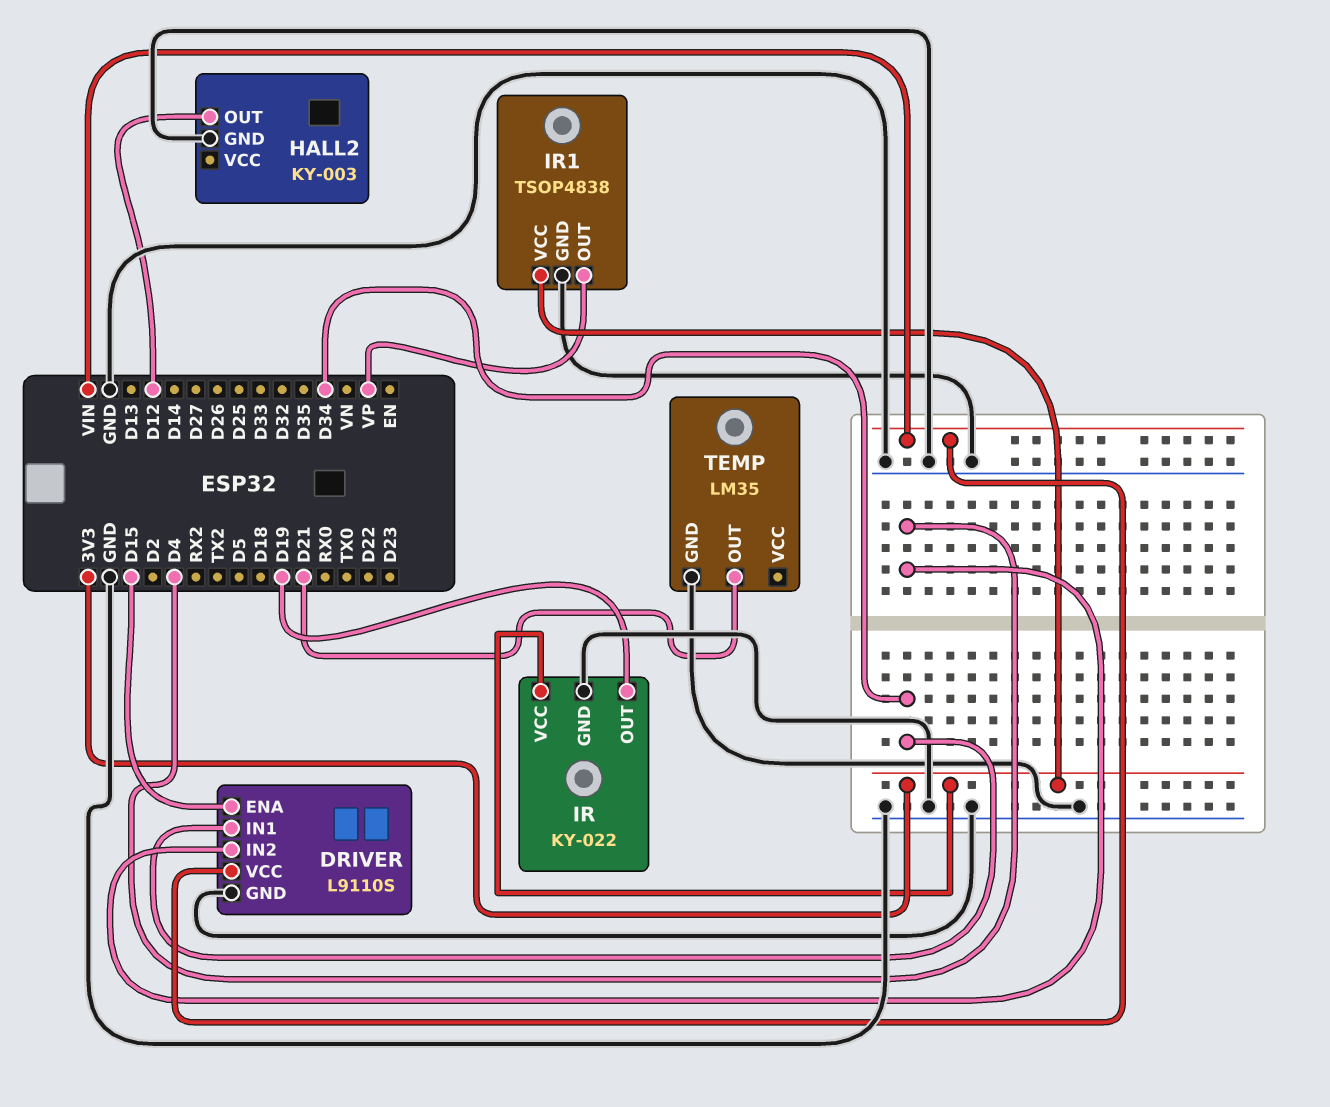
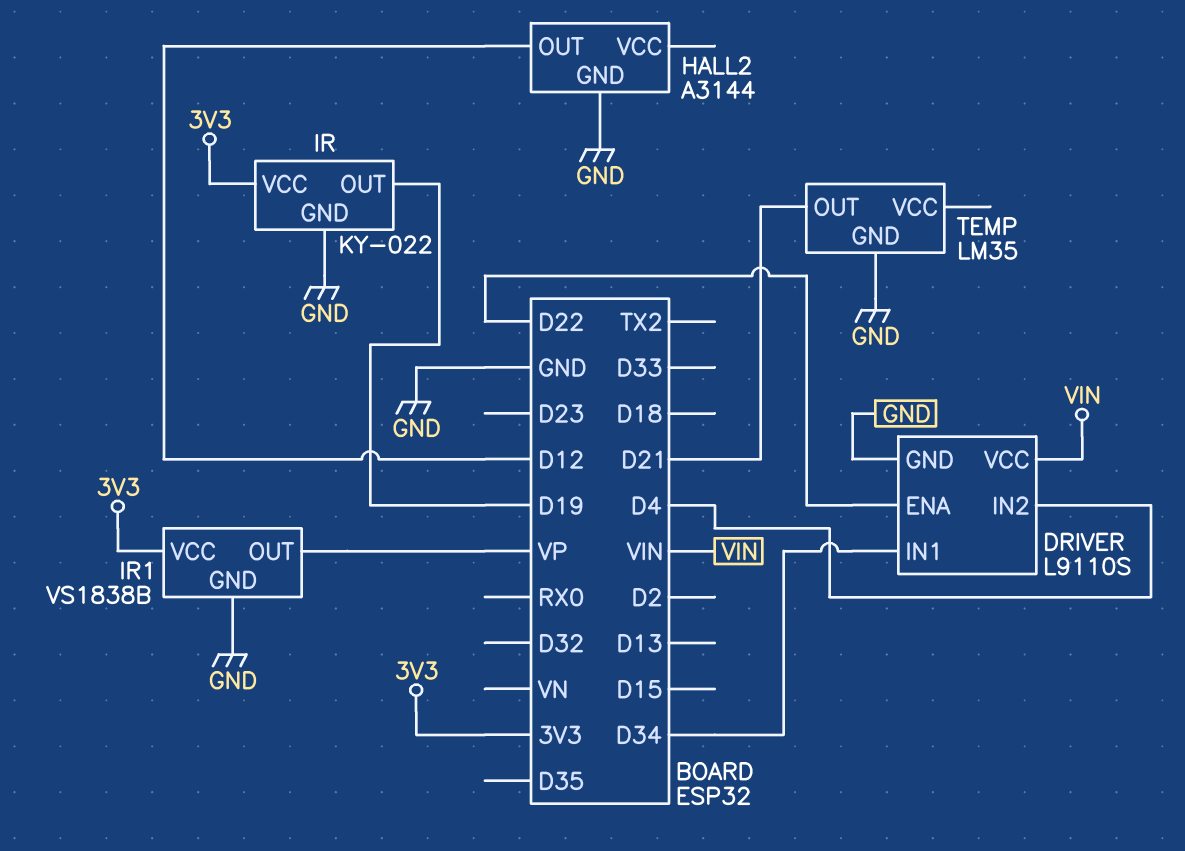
DRIVER pin ENA: D15 -> D22
HALL2: KY-003 -> A3144
IR1: TSOP4838 -> VS1838B

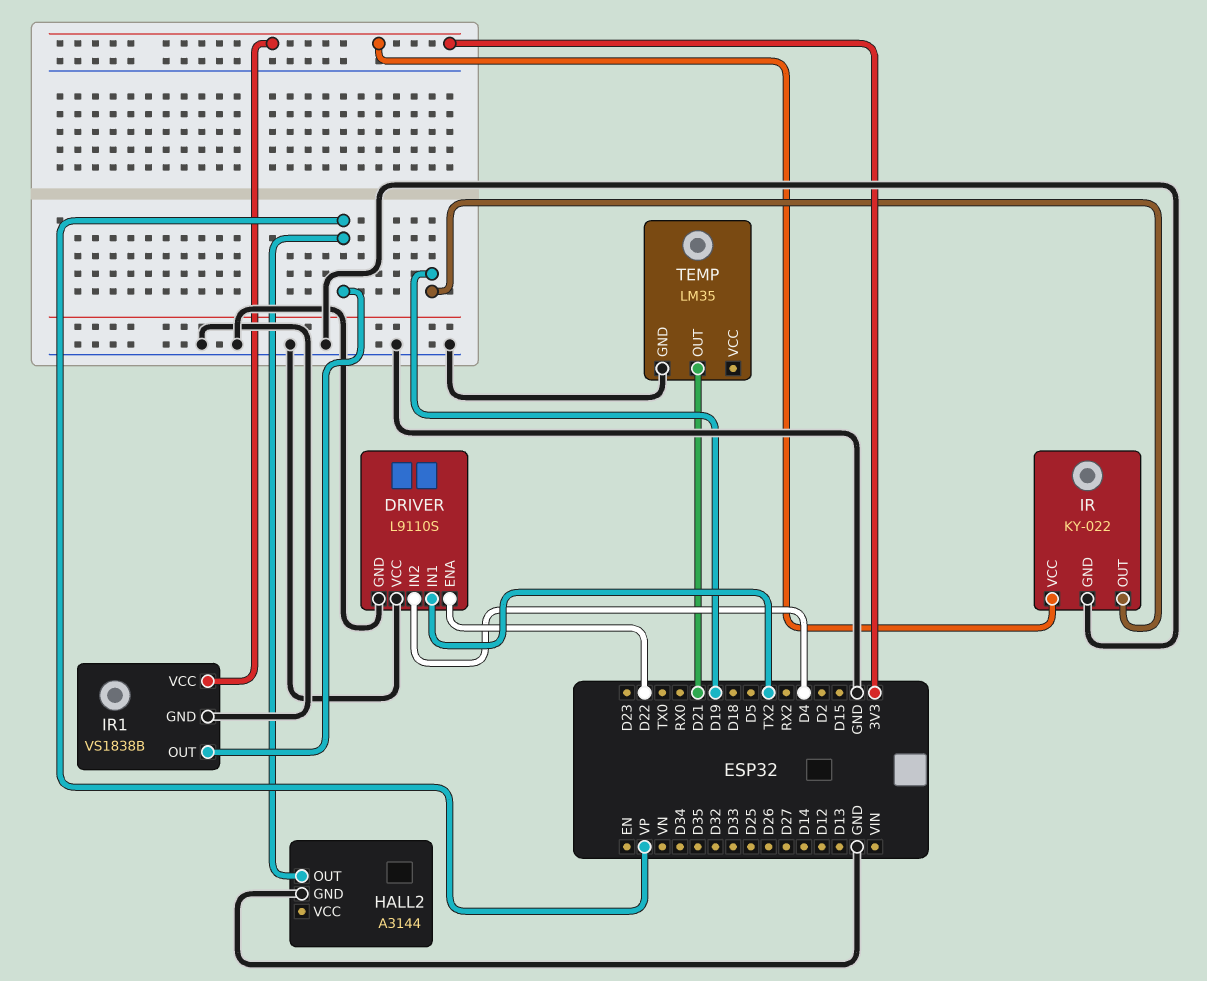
DRIVER pin IN1: D34 -> TX2
DRIVER pin VCC: VIN -> GND
HALL2 pin OUT: D12 -> VP

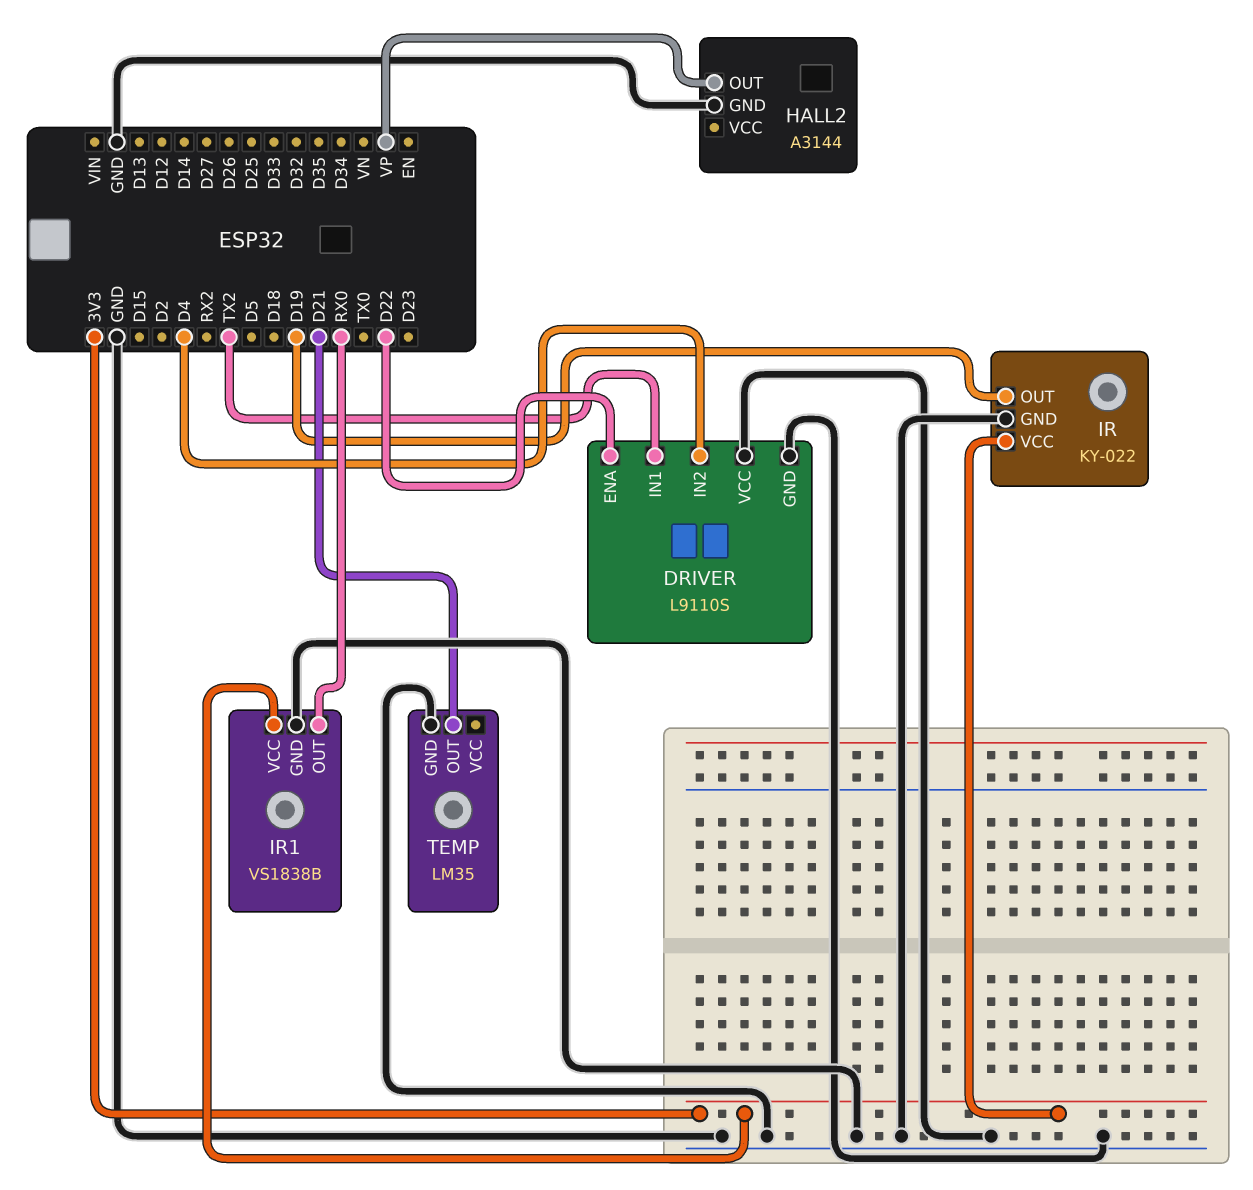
IR1 pin OUT: VP -> RX0

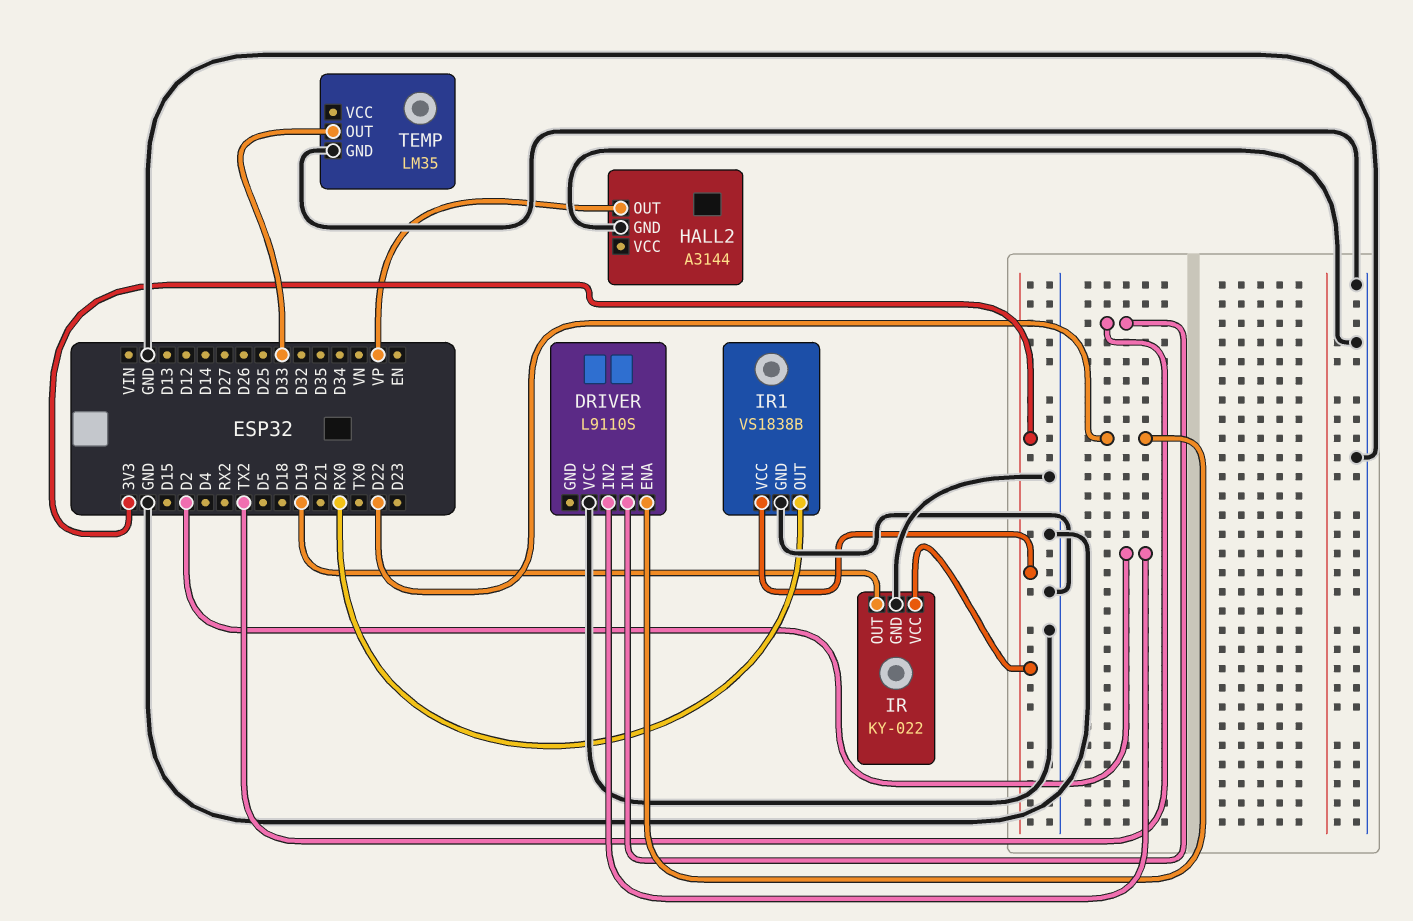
DRIVER pin GND: GND -> none
DRIVER pin IN2: D4 -> D2
TEMP pin OUT: D21 -> D33

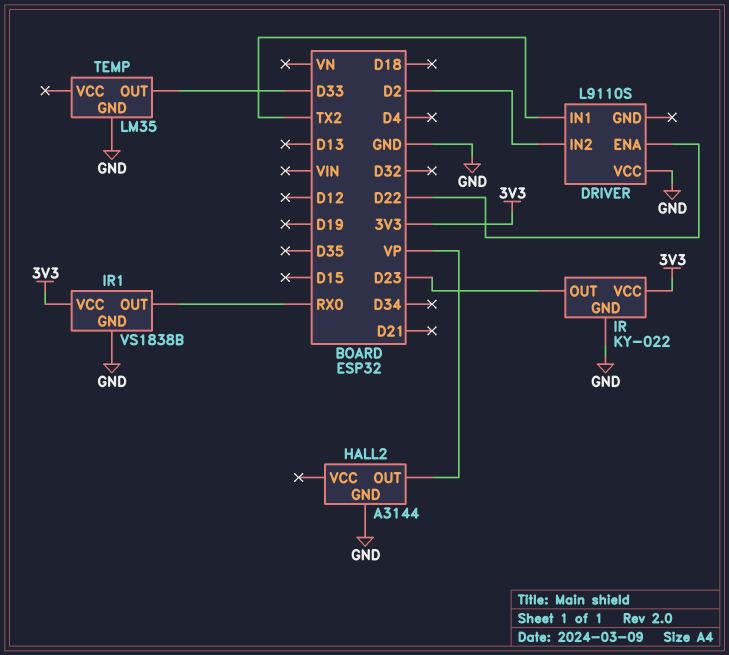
IR pin OUT: D19 -> D23

